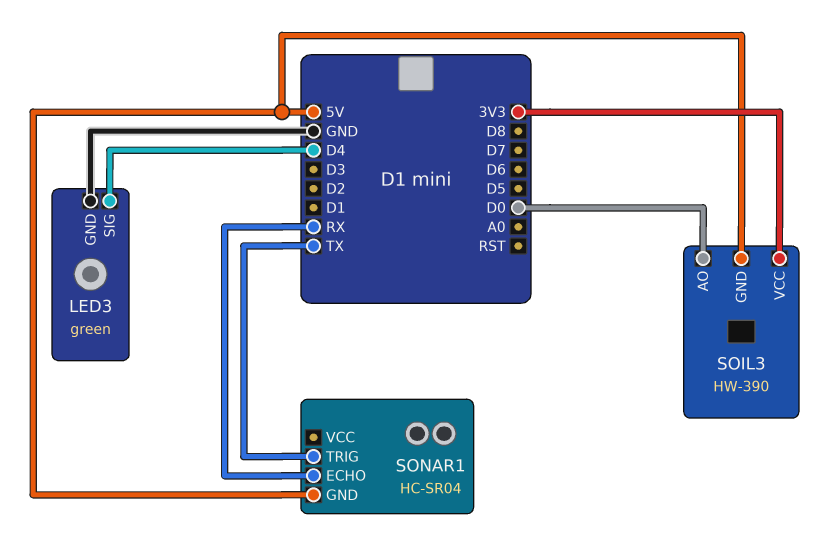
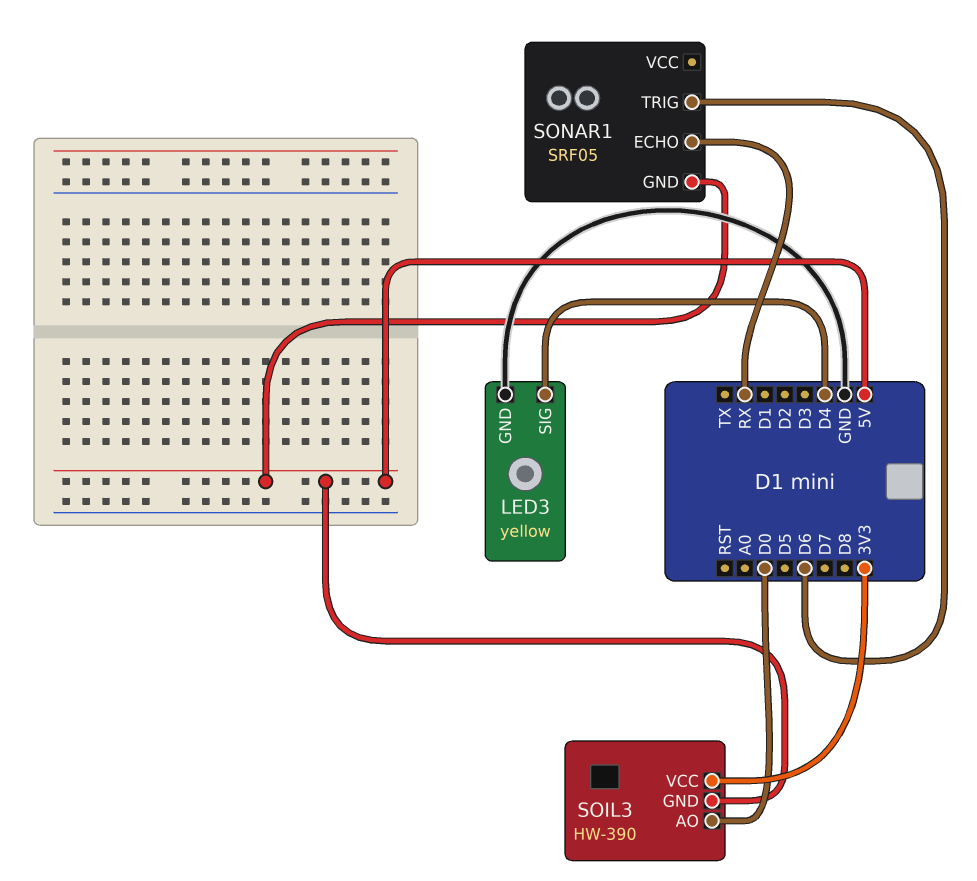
LED3: green -> yellow
SONAR1: HC-SR04 -> SRF05
SONAR1 pin TRIG: TX -> D6

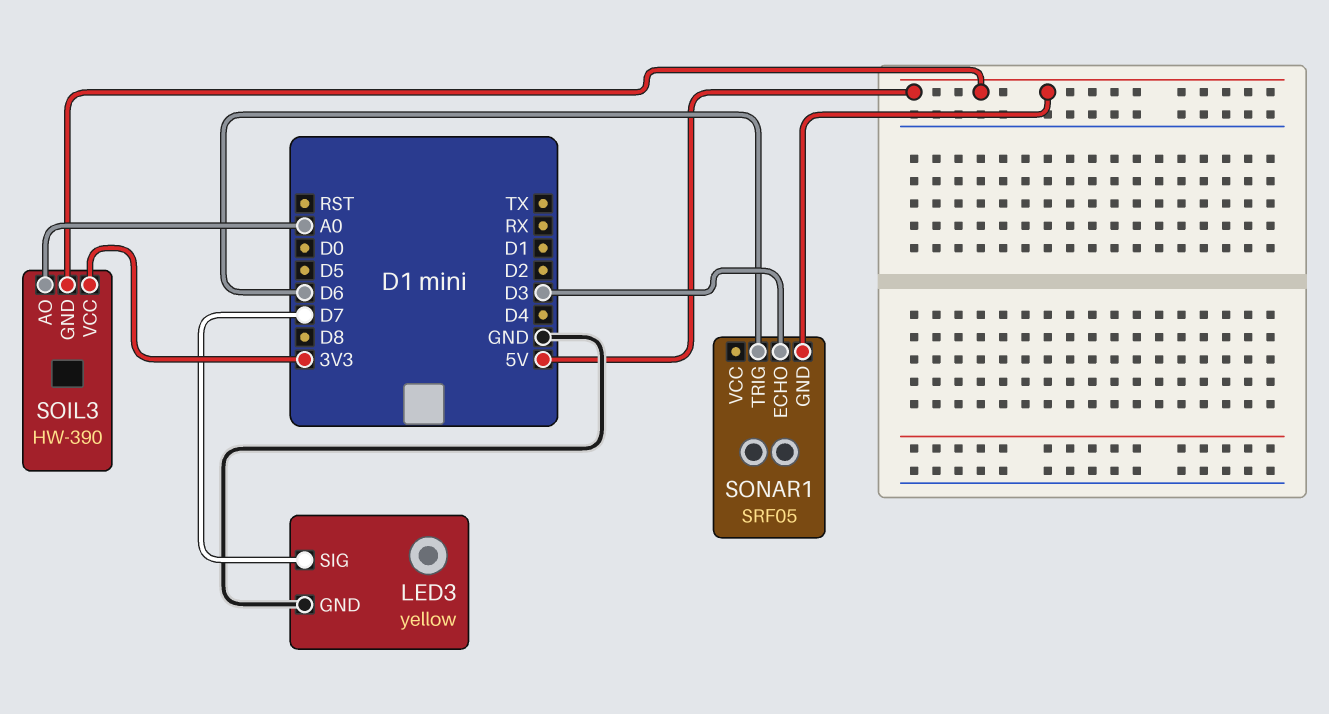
LED3 pin SIG: D4 -> D7
SOIL3 pin AO: D0 -> A0
SONAR1 pin ECHO: RX -> D3

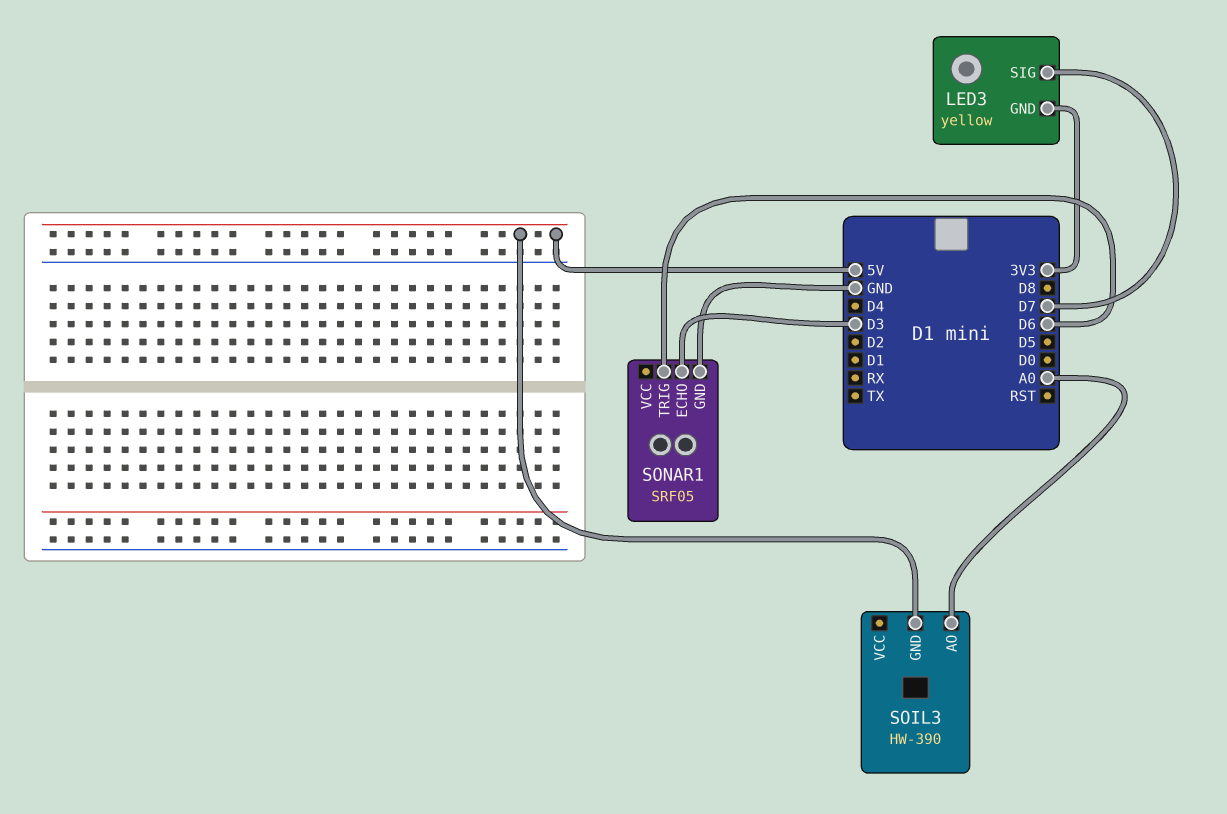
LED3 pin GND: GND -> 3V3
SOIL3 pin VCC: 3V3 -> none
SONAR1 pin GND: 5V -> GND

